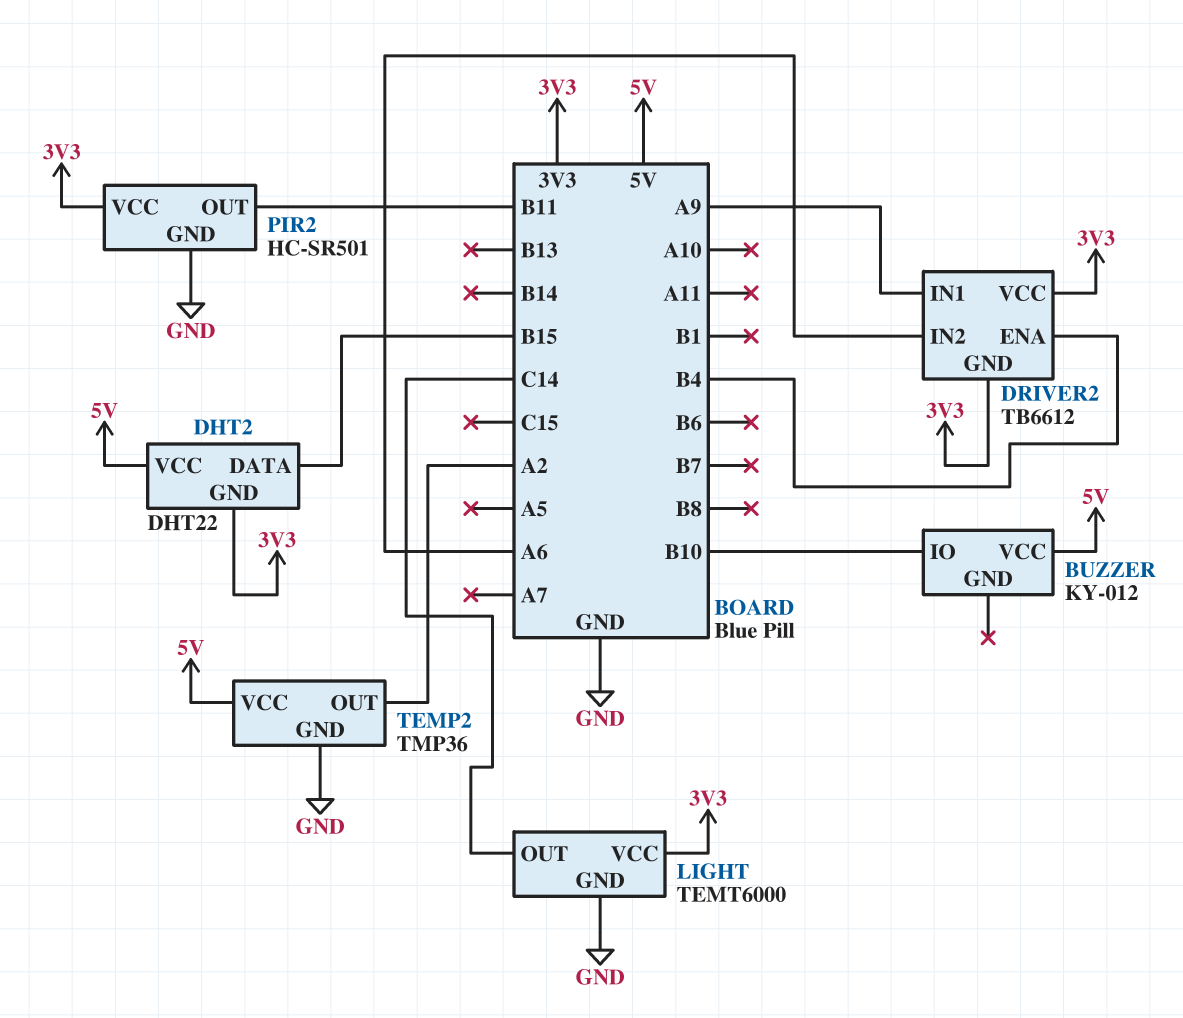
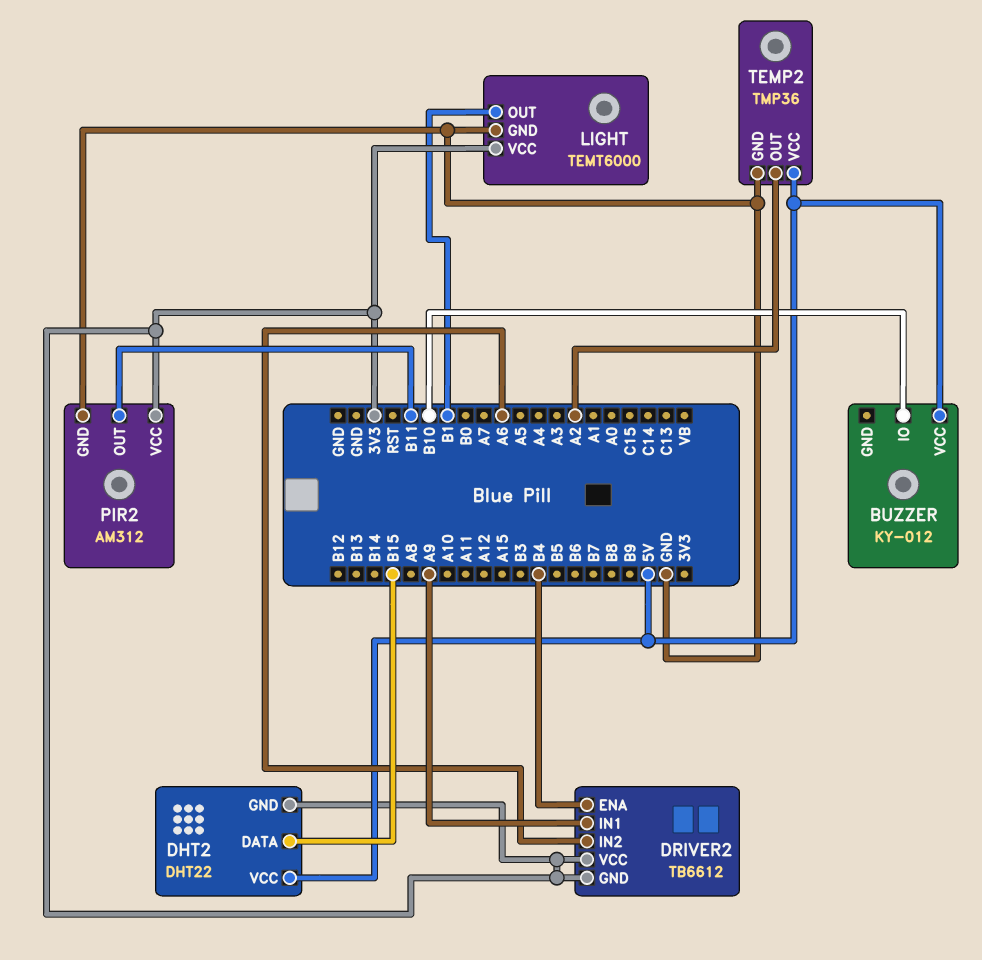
LIGHT pin OUT: C14 -> B1
PIR2: HC-SR501 -> AM312

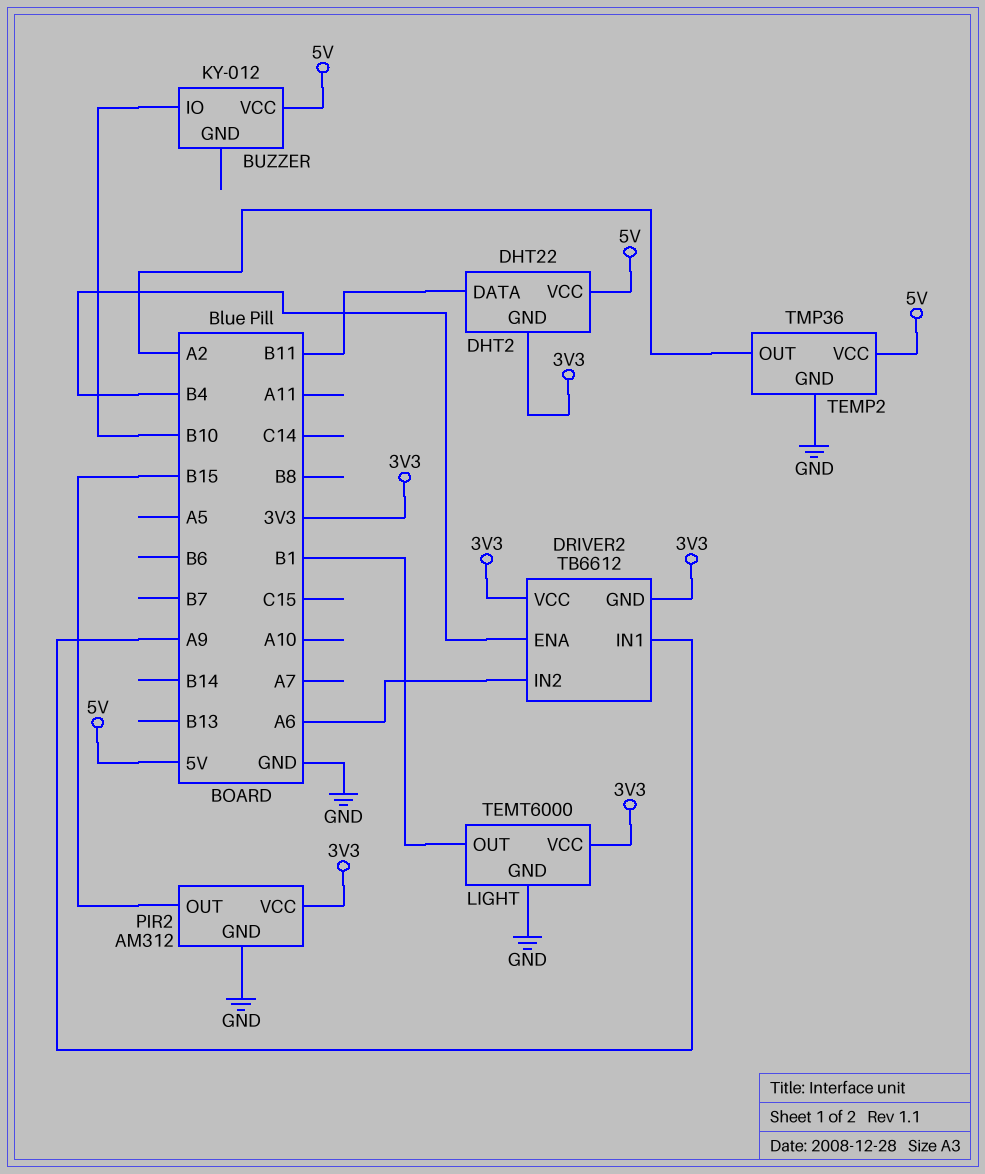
DHT2 pin DATA: B15 -> B11
PIR2 pin OUT: B11 -> B15

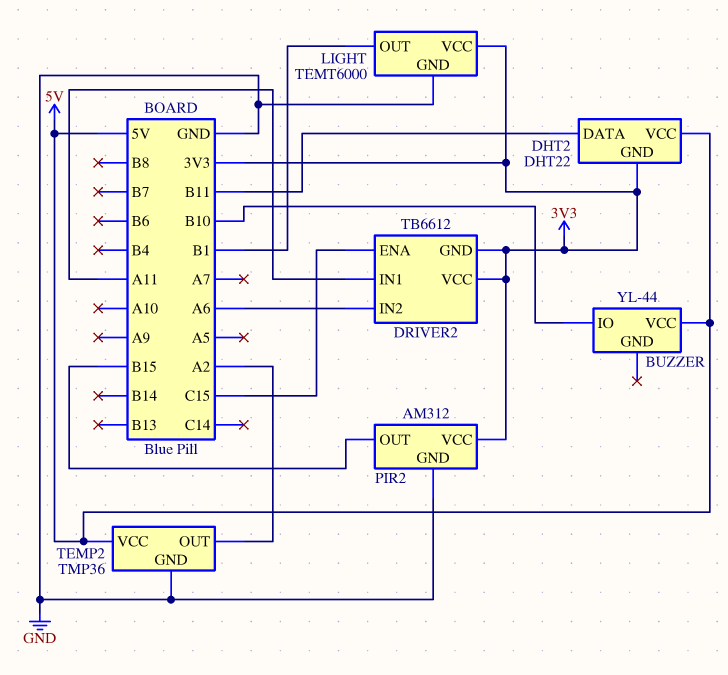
BUZZER: KY-012 -> YL-44
DRIVER2 pin ENA: B4 -> C15
DRIVER2 pin IN1: A9 -> A11

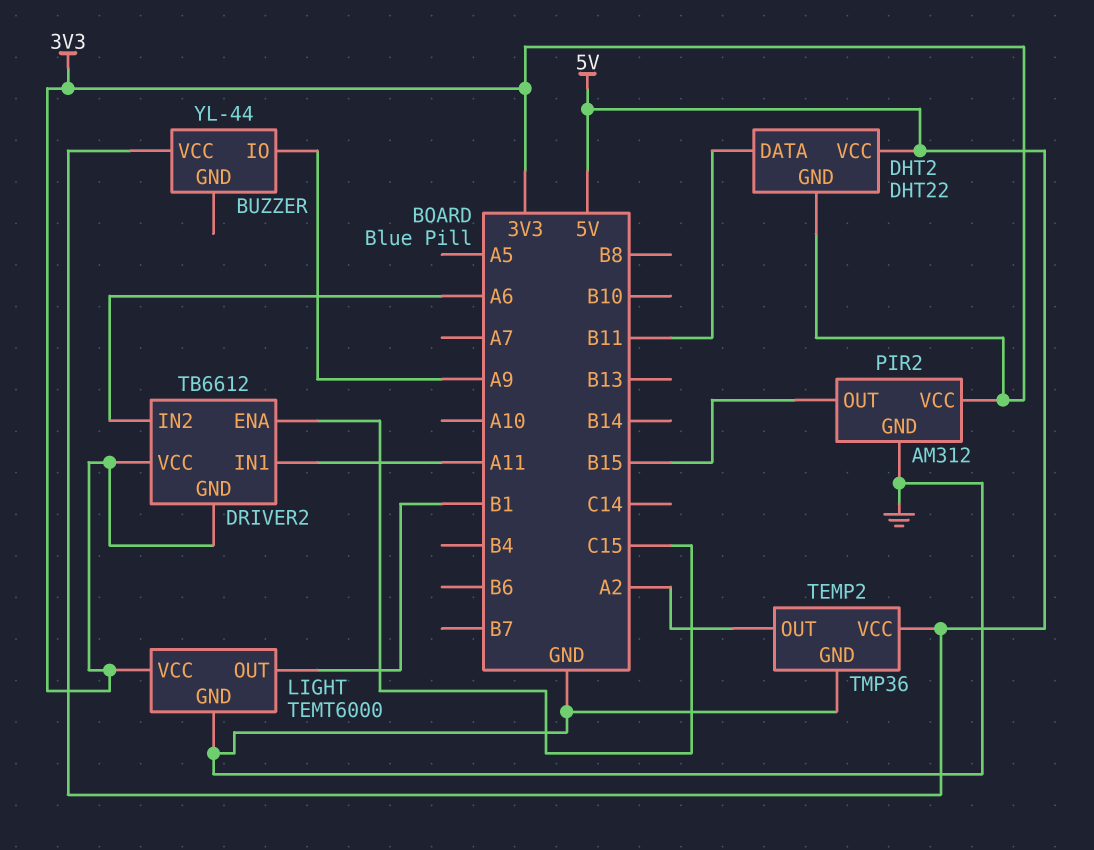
BUZZER pin IO: B10 -> A9

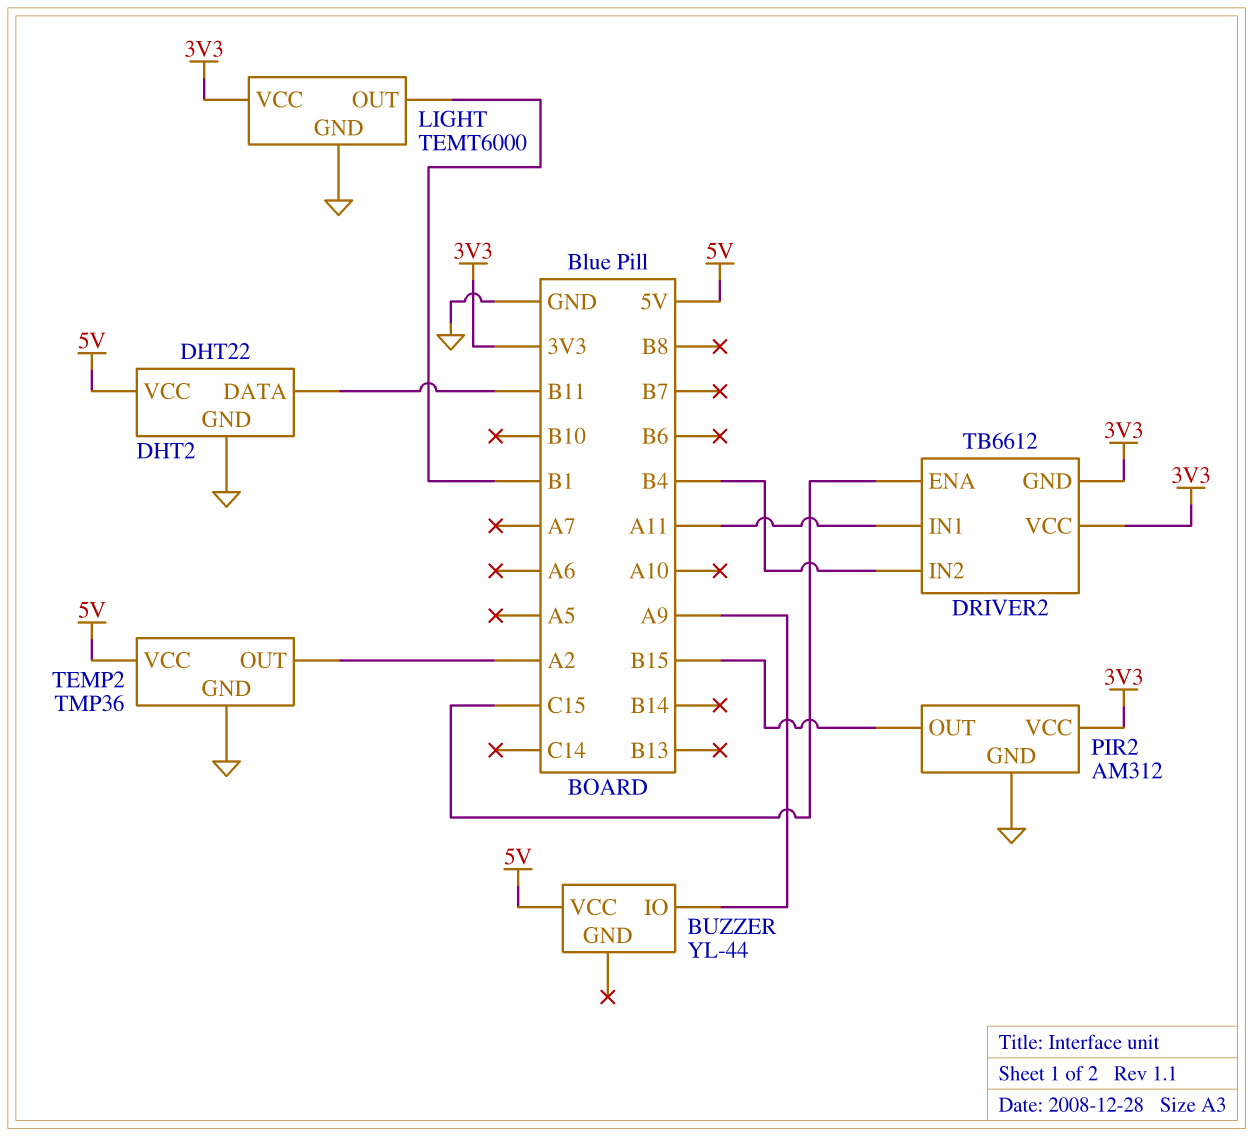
DHT2 pin GND: 3V3 -> GND
DRIVER2 pin IN2: A6 -> B4

